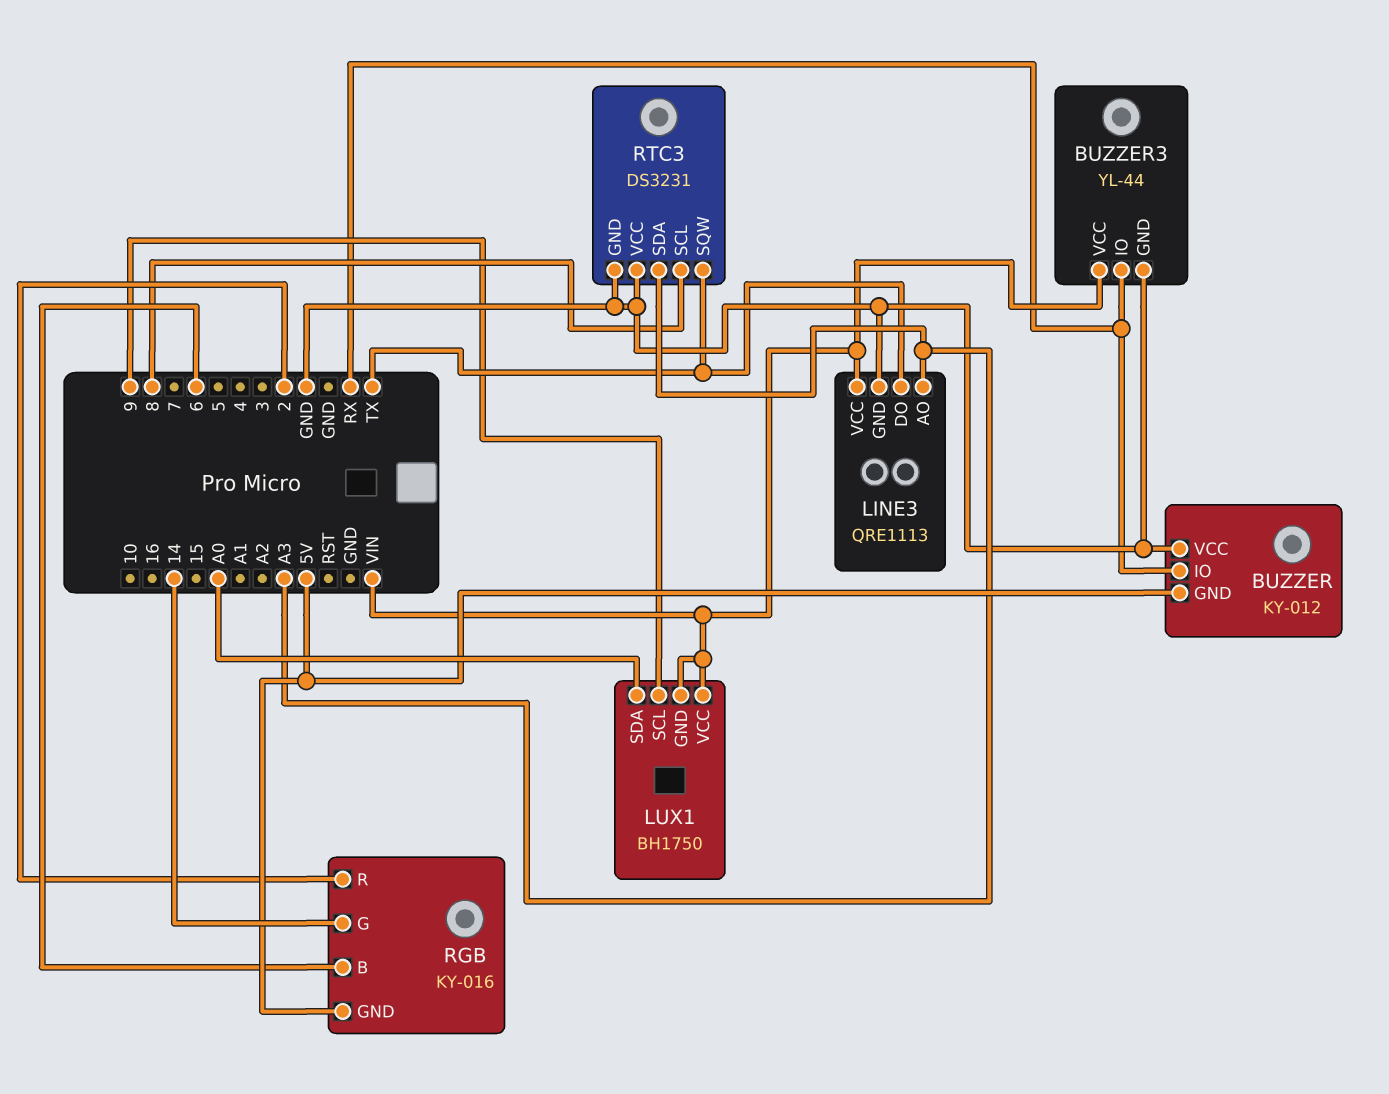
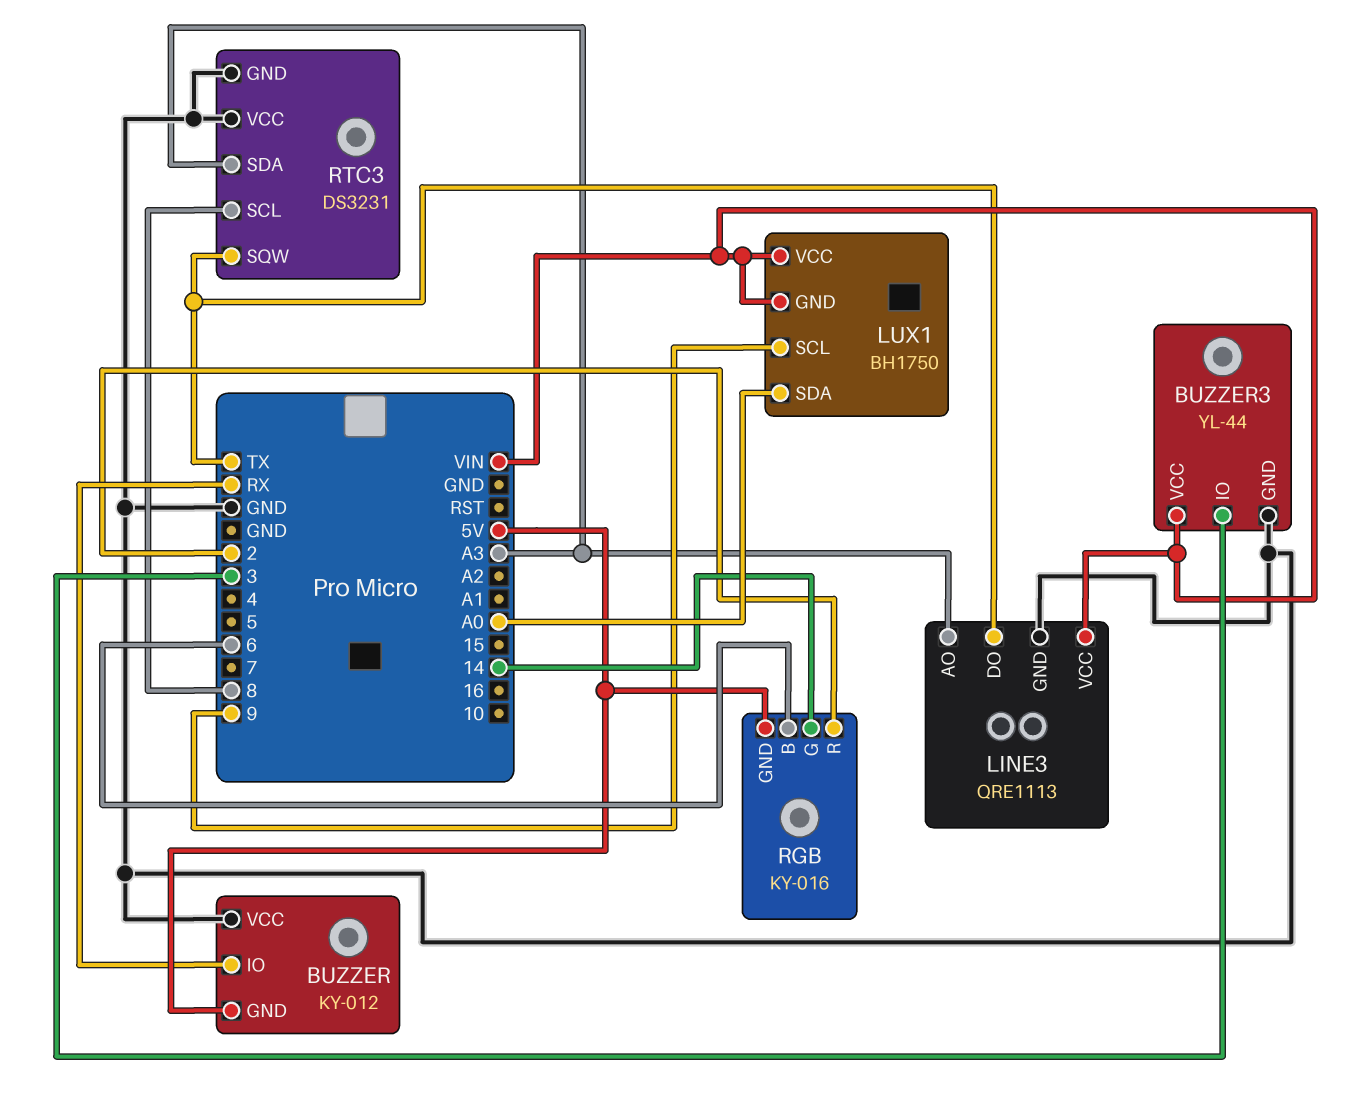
BUZZER3 pin IO: RX -> 3

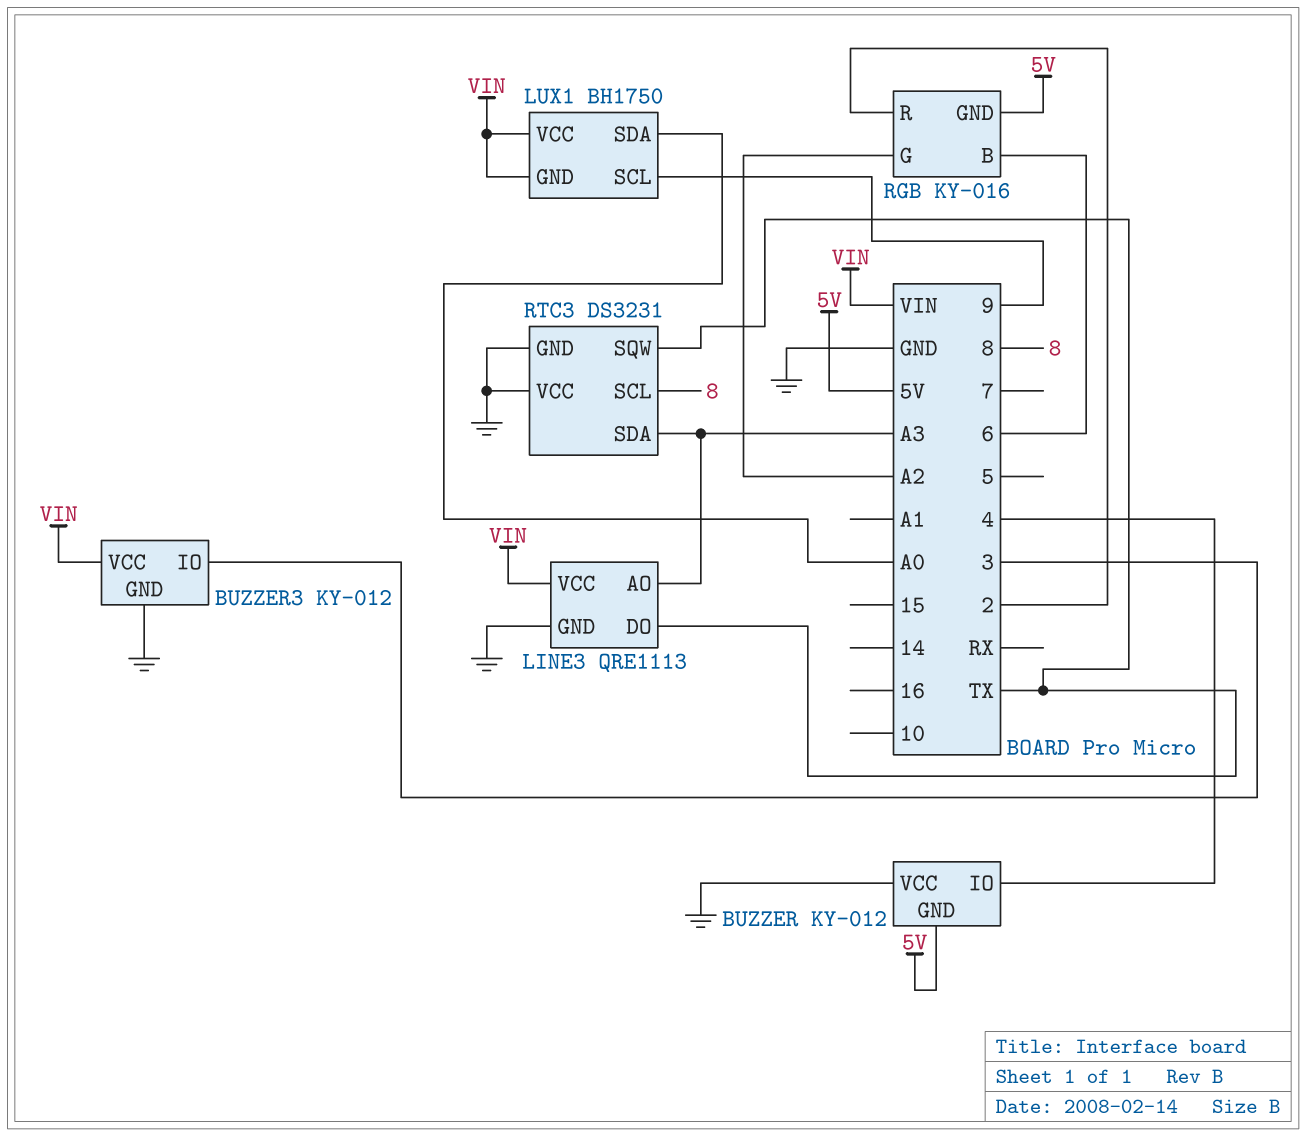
BUZZER pin IO: RX -> 4
BUZZER3: YL-44 -> KY-012
RGB pin G: 14 -> A2

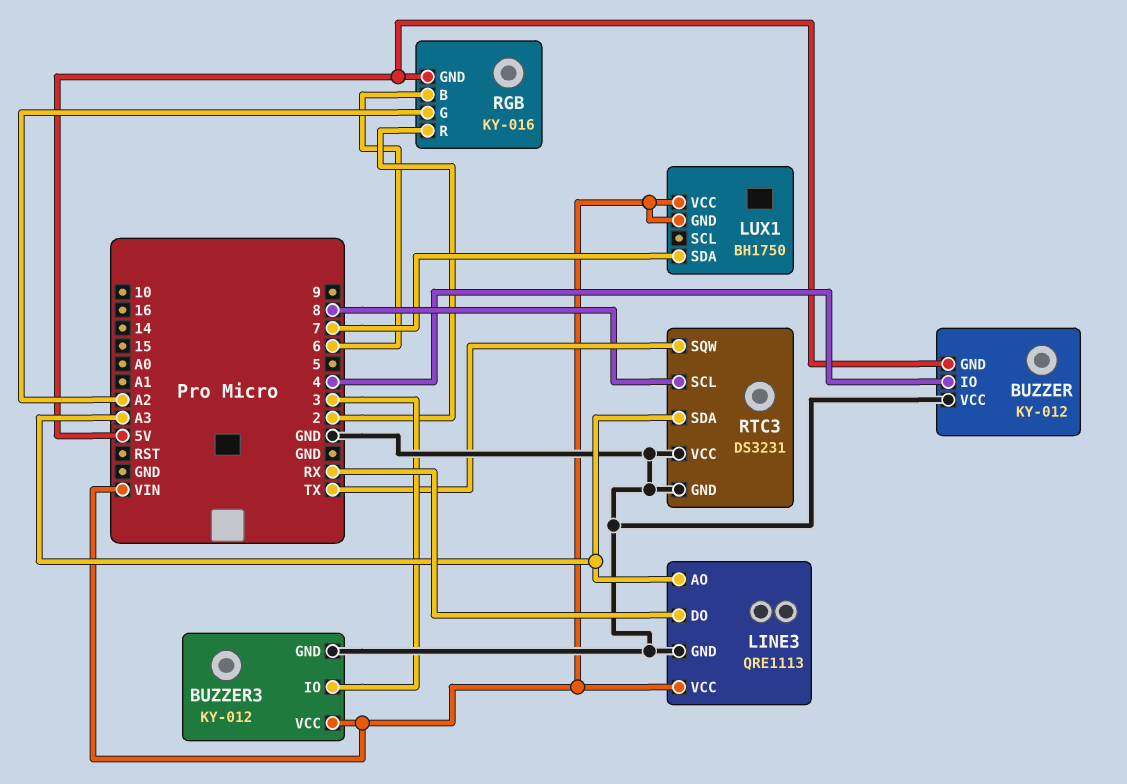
LINE3 pin DO: TX -> RX
LUX1 pin SCL: 9 -> none
LUX1 pin SDA: A0 -> 7

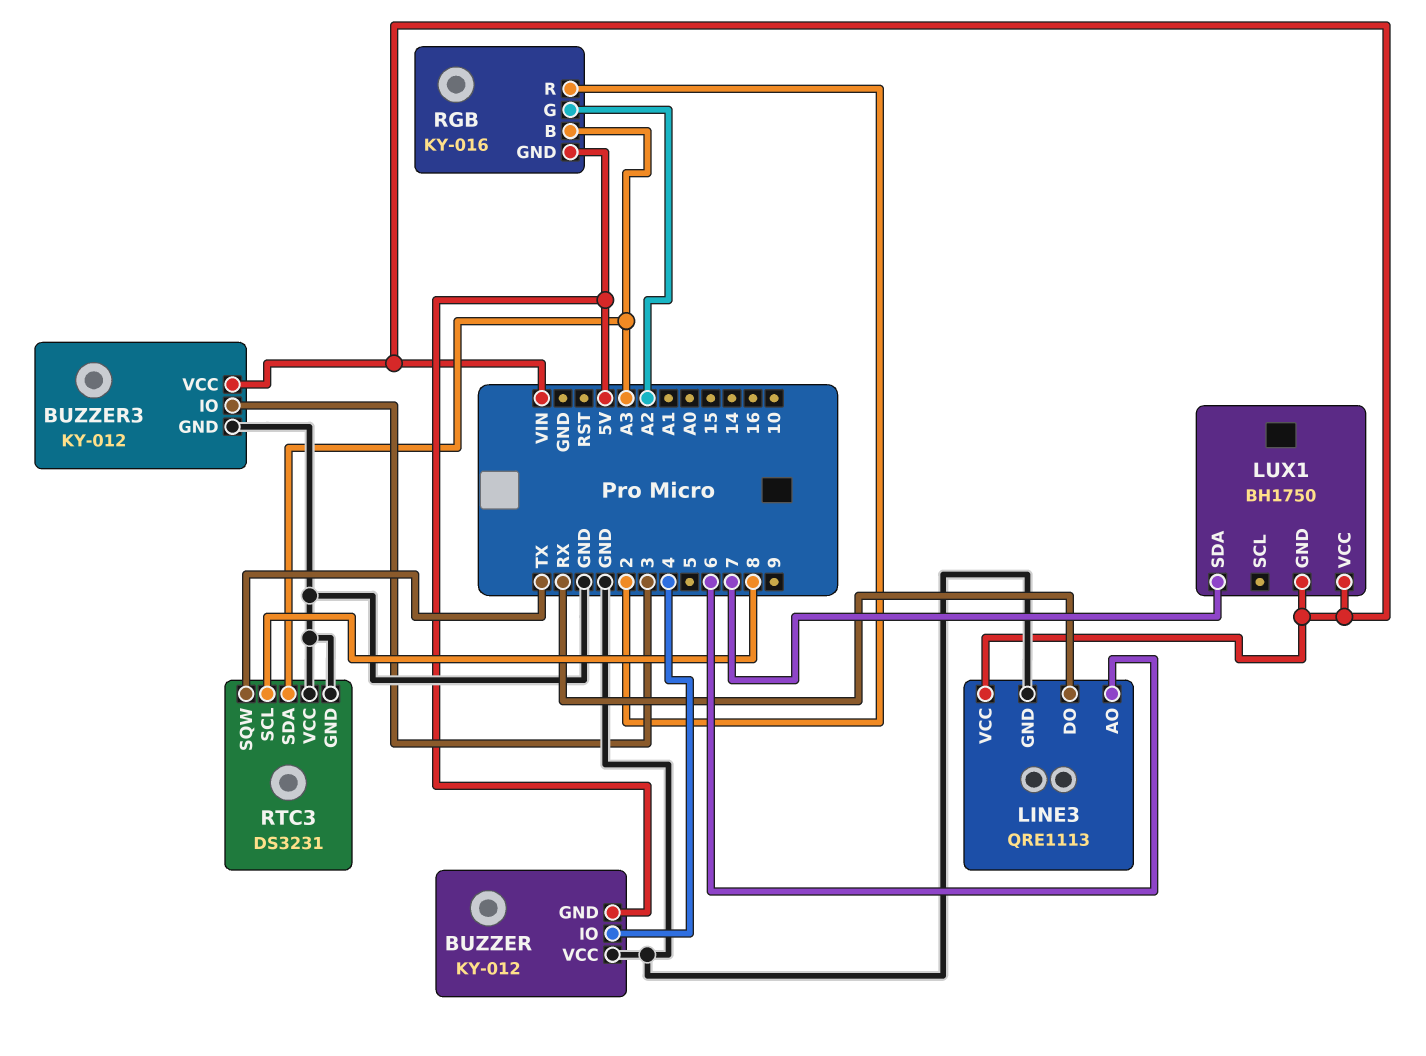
LINE3 pin AO: A3 -> 6
RGB pin B: 6 -> A3

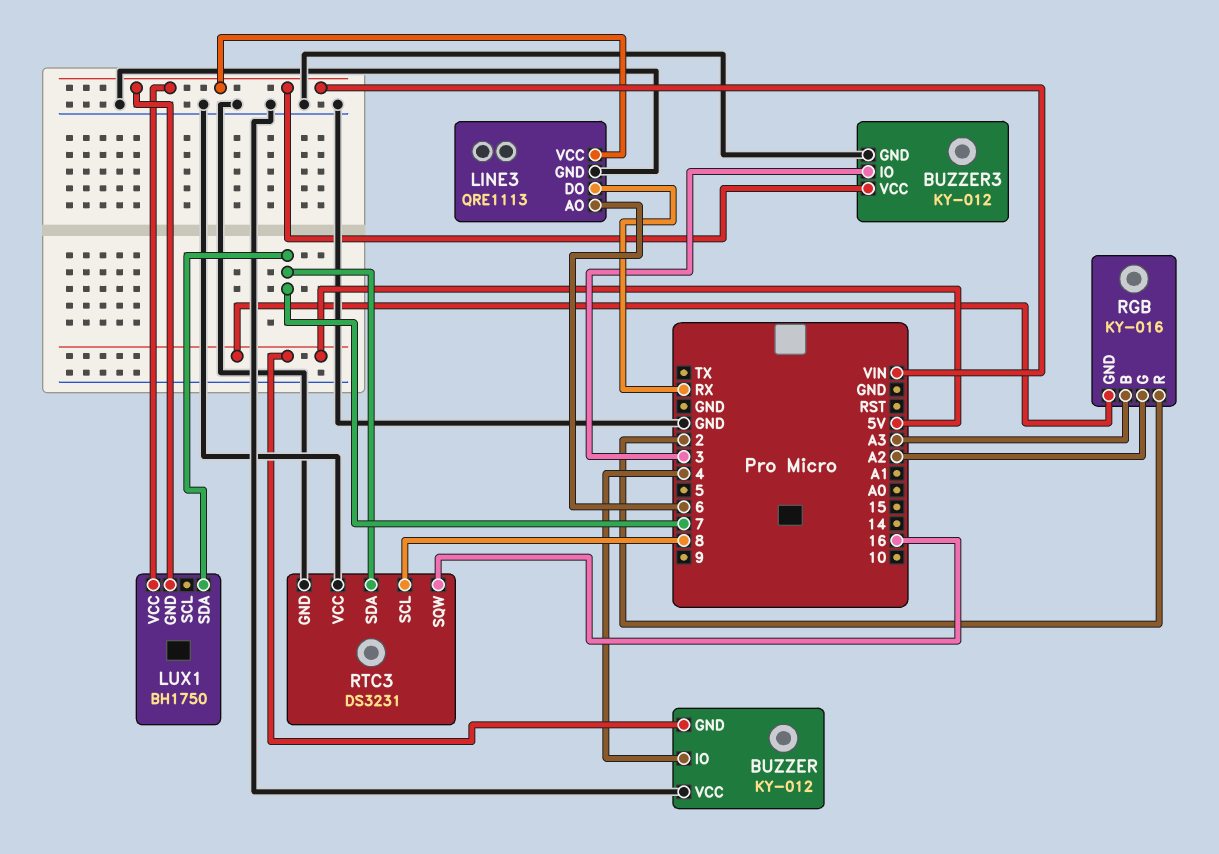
RTC3 pin SDA: A3 -> 7
RTC3 pin SQW: TX -> 16

